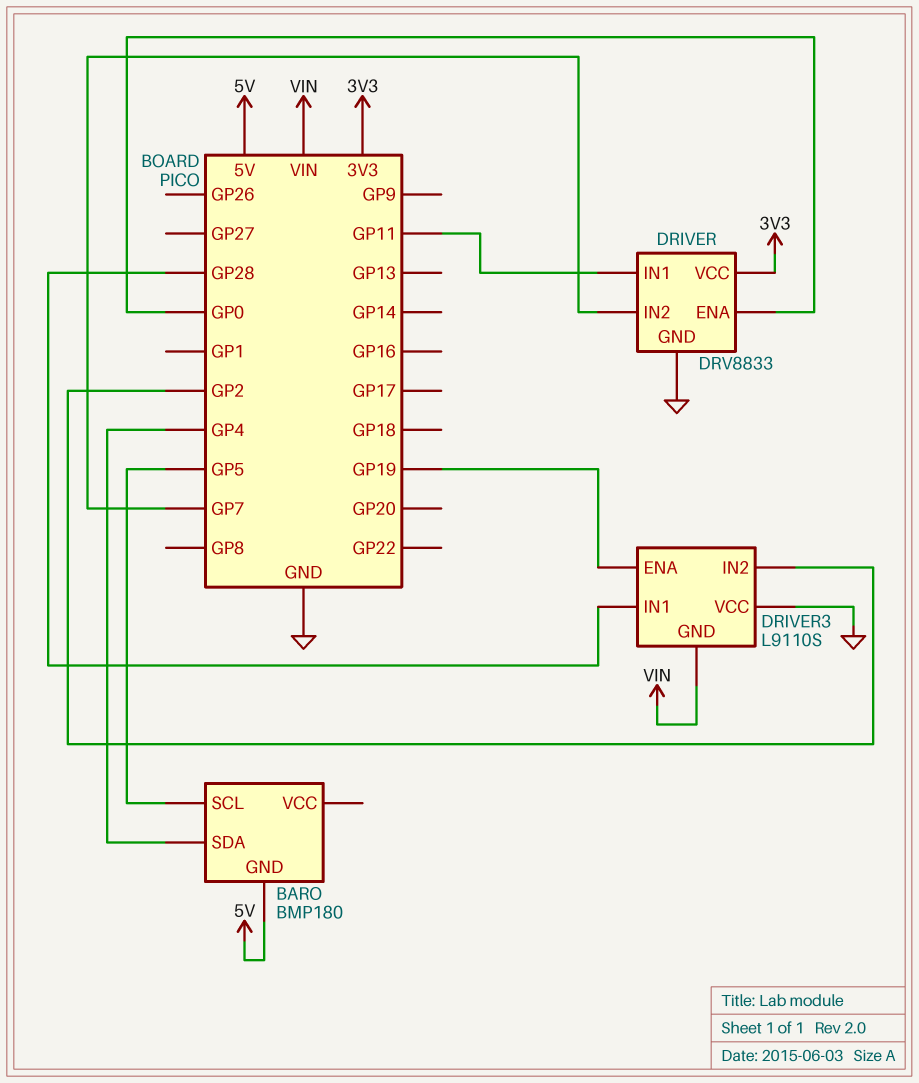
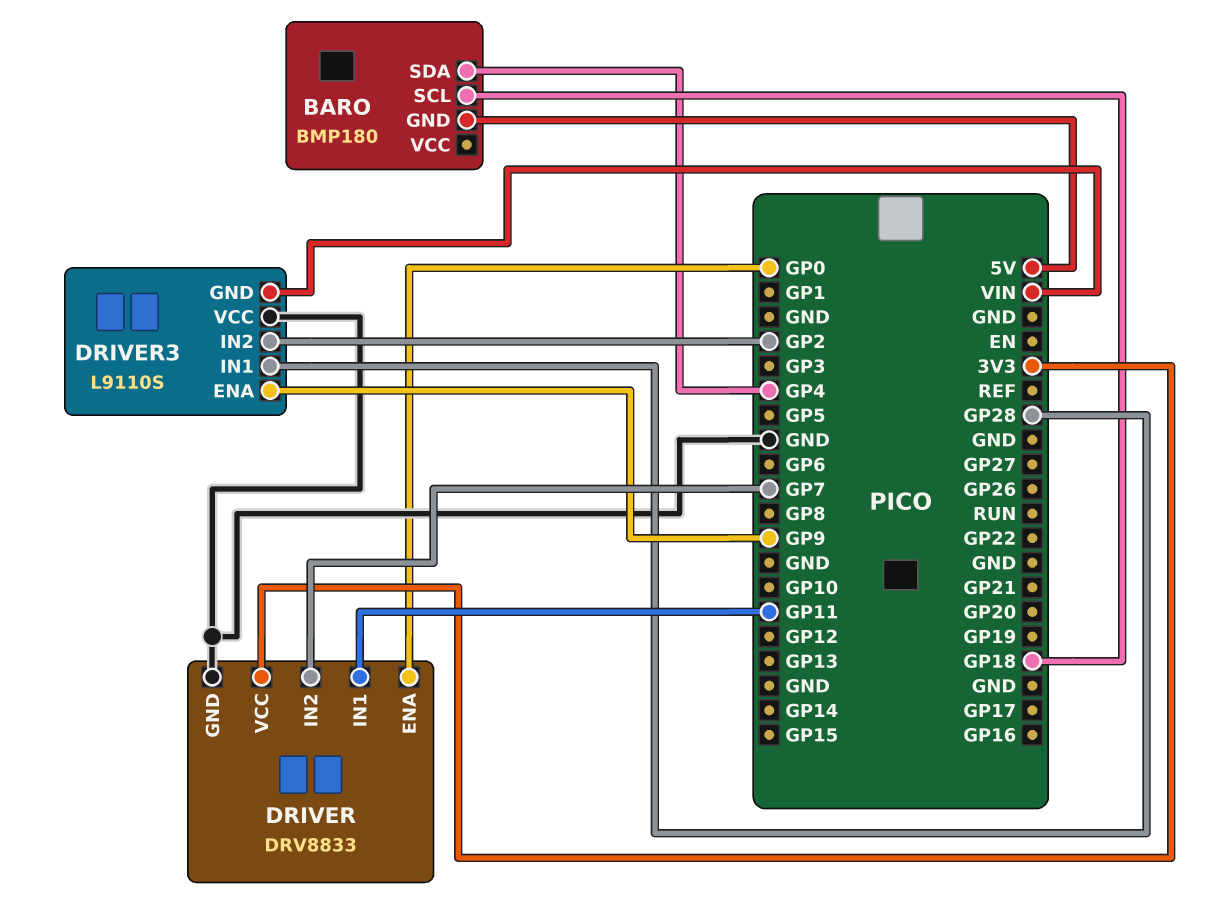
BARO pin SCL: GP5 -> GP18
DRIVER3 pin ENA: GP19 -> GP9

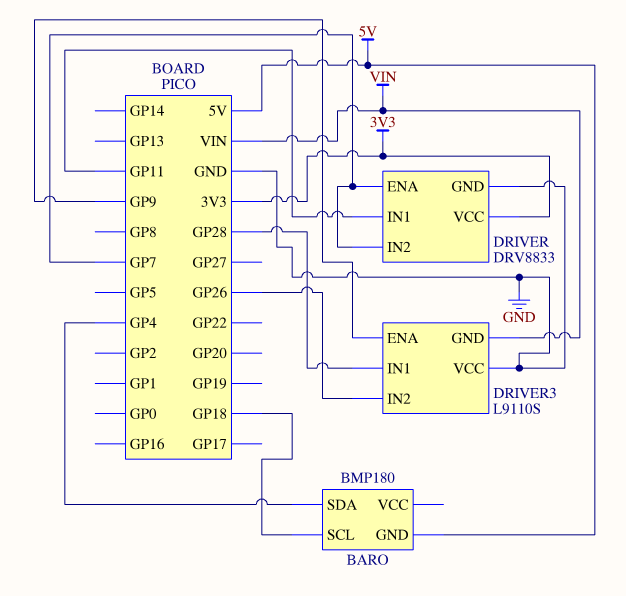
DRIVER pin ENA: GP0 -> GP7
DRIVER3 pin IN2: GP2 -> GP26

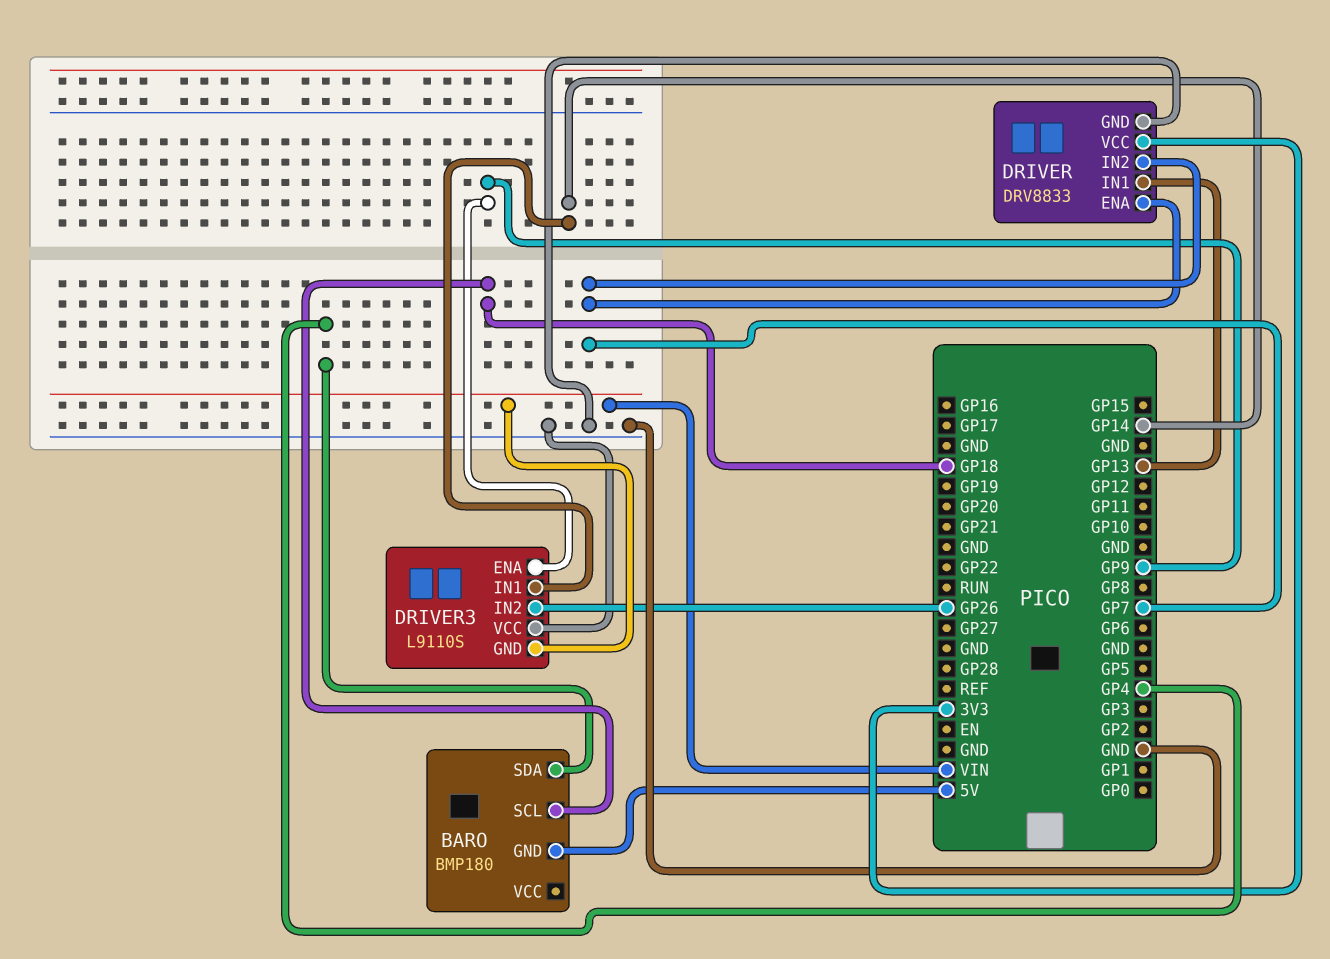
DRIVER pin IN1: GP11 -> GP13
DRIVER3 pin IN1: GP28 -> GP14

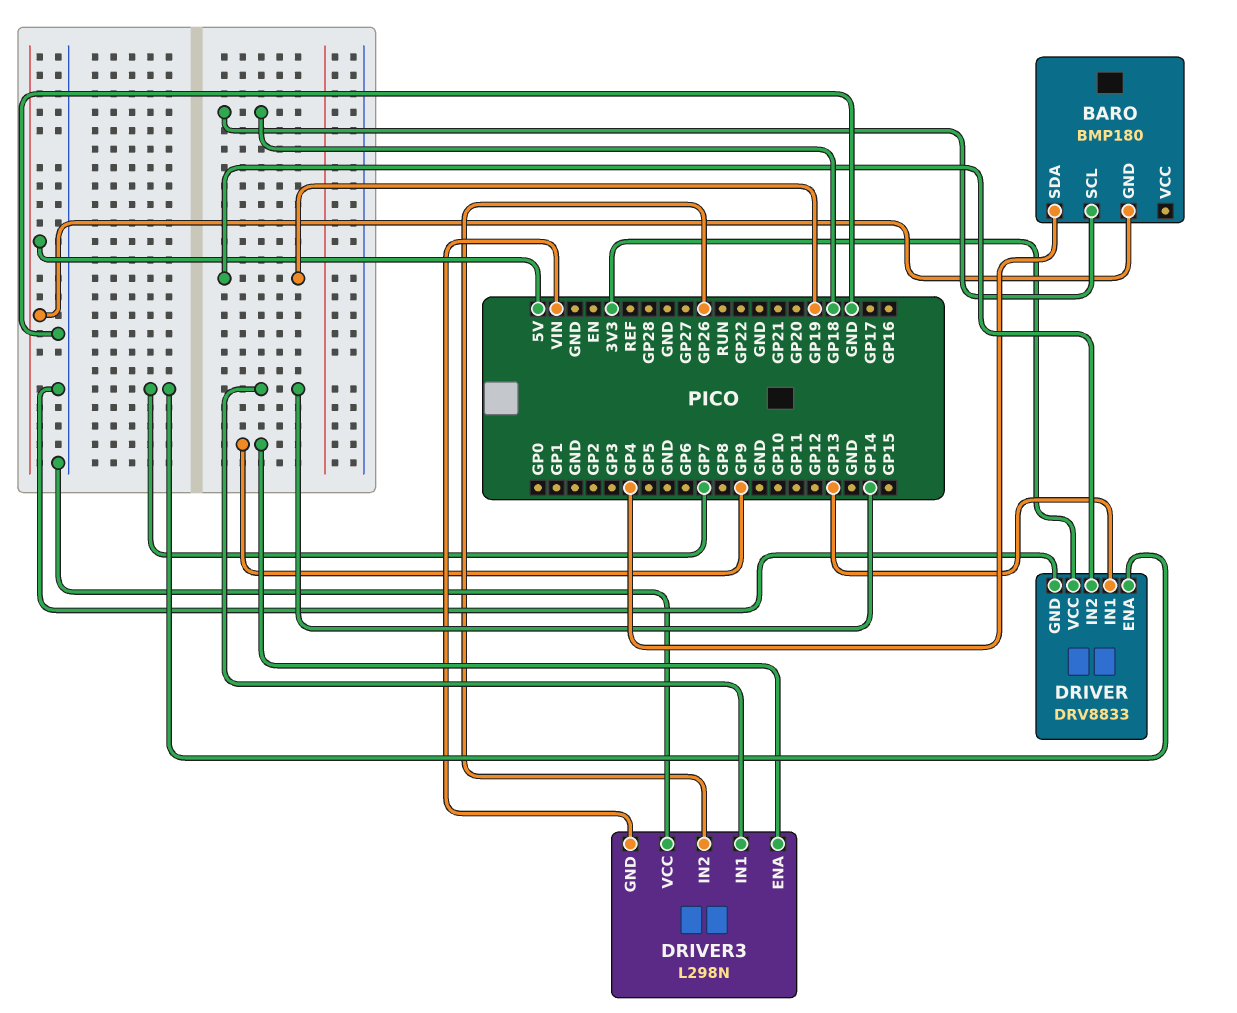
DRIVER pin IN2: GP7 -> GP19
DRIVER3: L9110S -> L298N

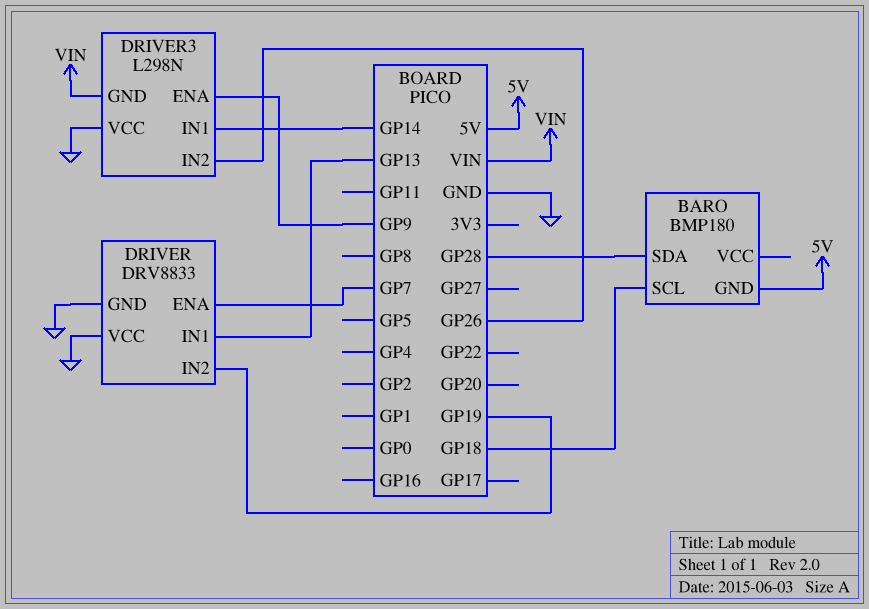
BARO pin SDA: GP4 -> GP28
DRIVER pin VCC: 3V3 -> GND

